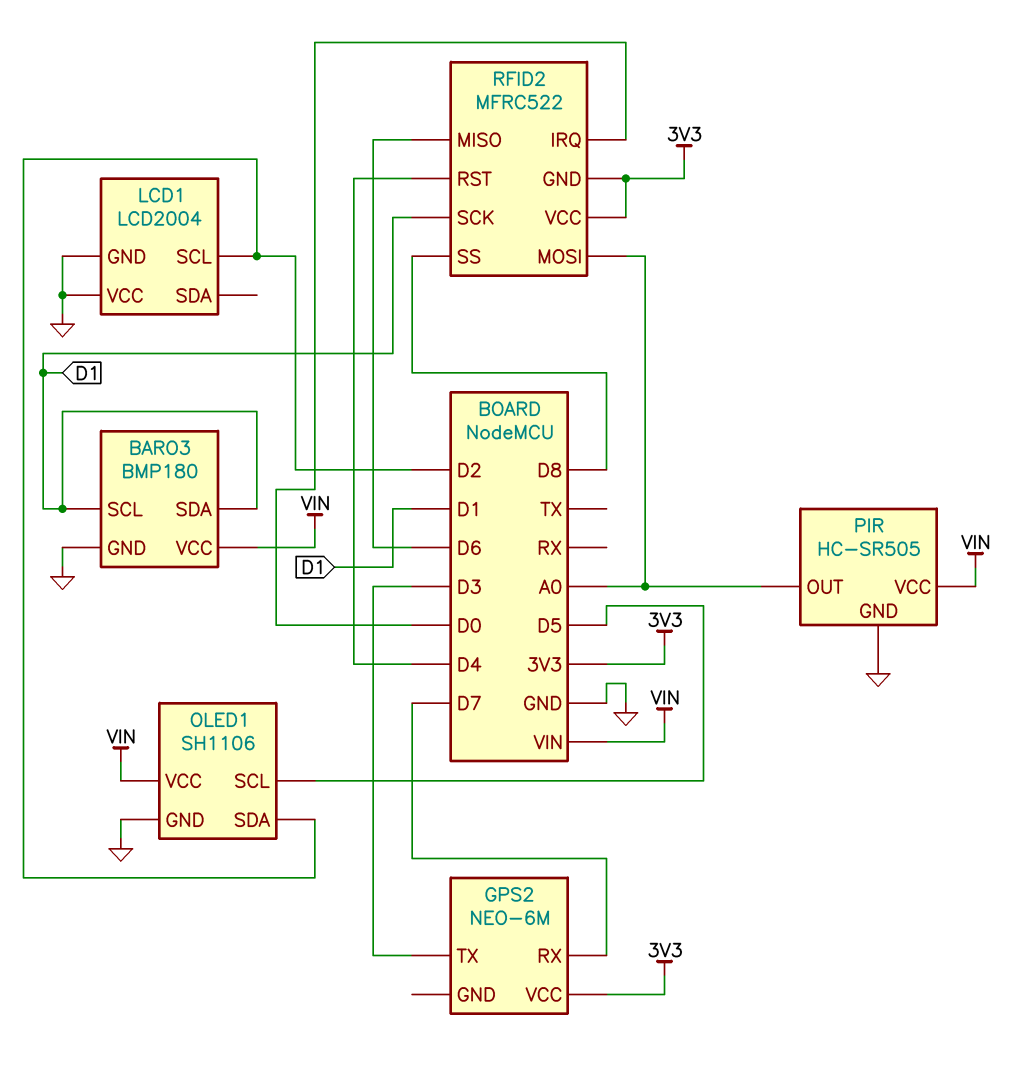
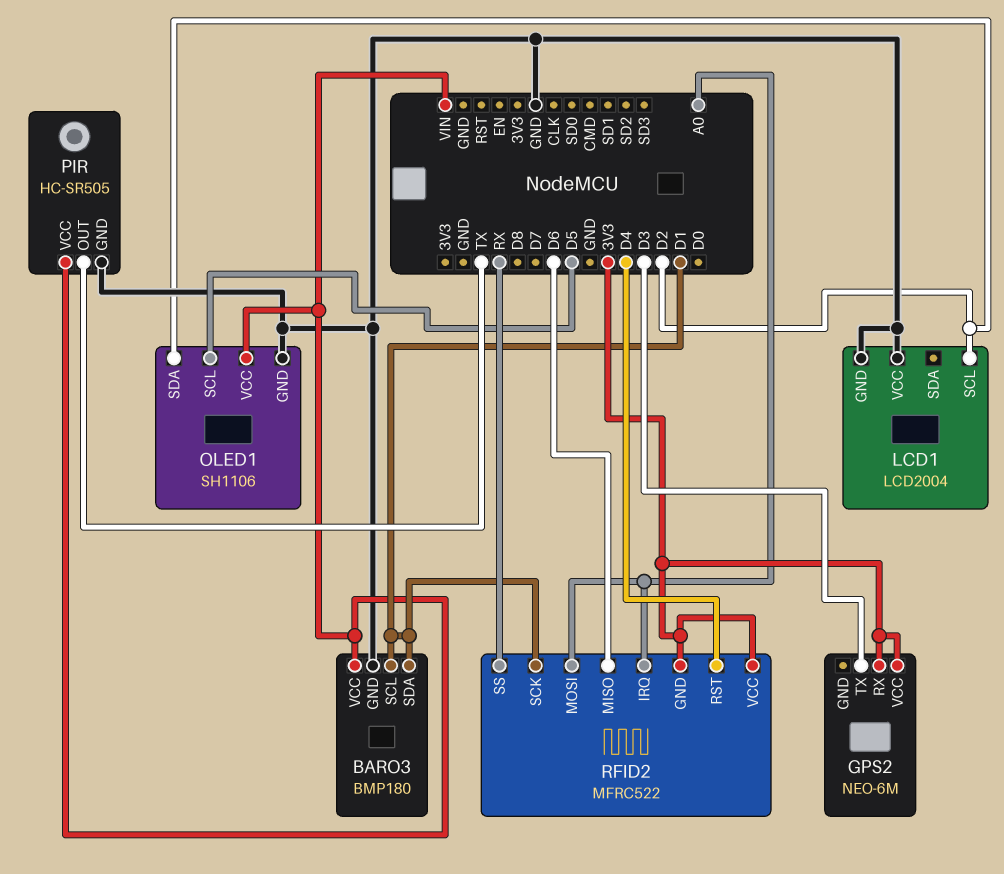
GPS2 pin RX: D7 -> 3V3
PIR pin OUT: A0 -> TX
RFID2 pin IRQ: D0 -> A0
RFID2 pin SS: D8 -> RX

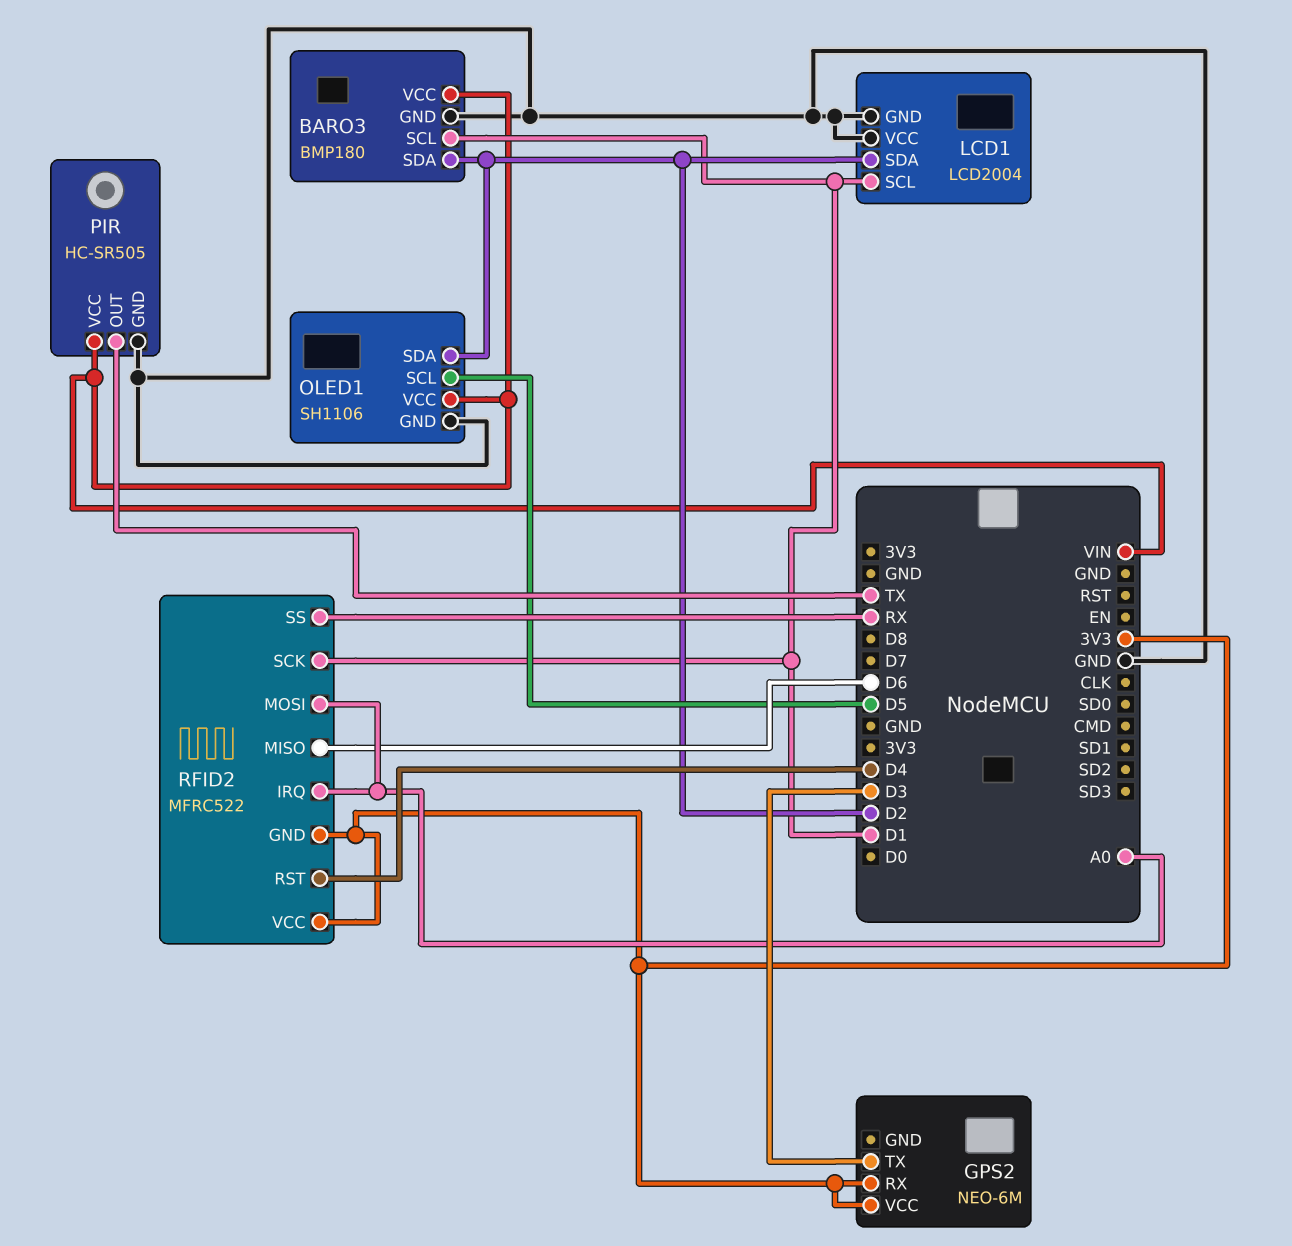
BARO3 pin SDA: D1 -> D2
LCD1 pin SCL: D2 -> D1
LCD1 pin SDA: none -> D2

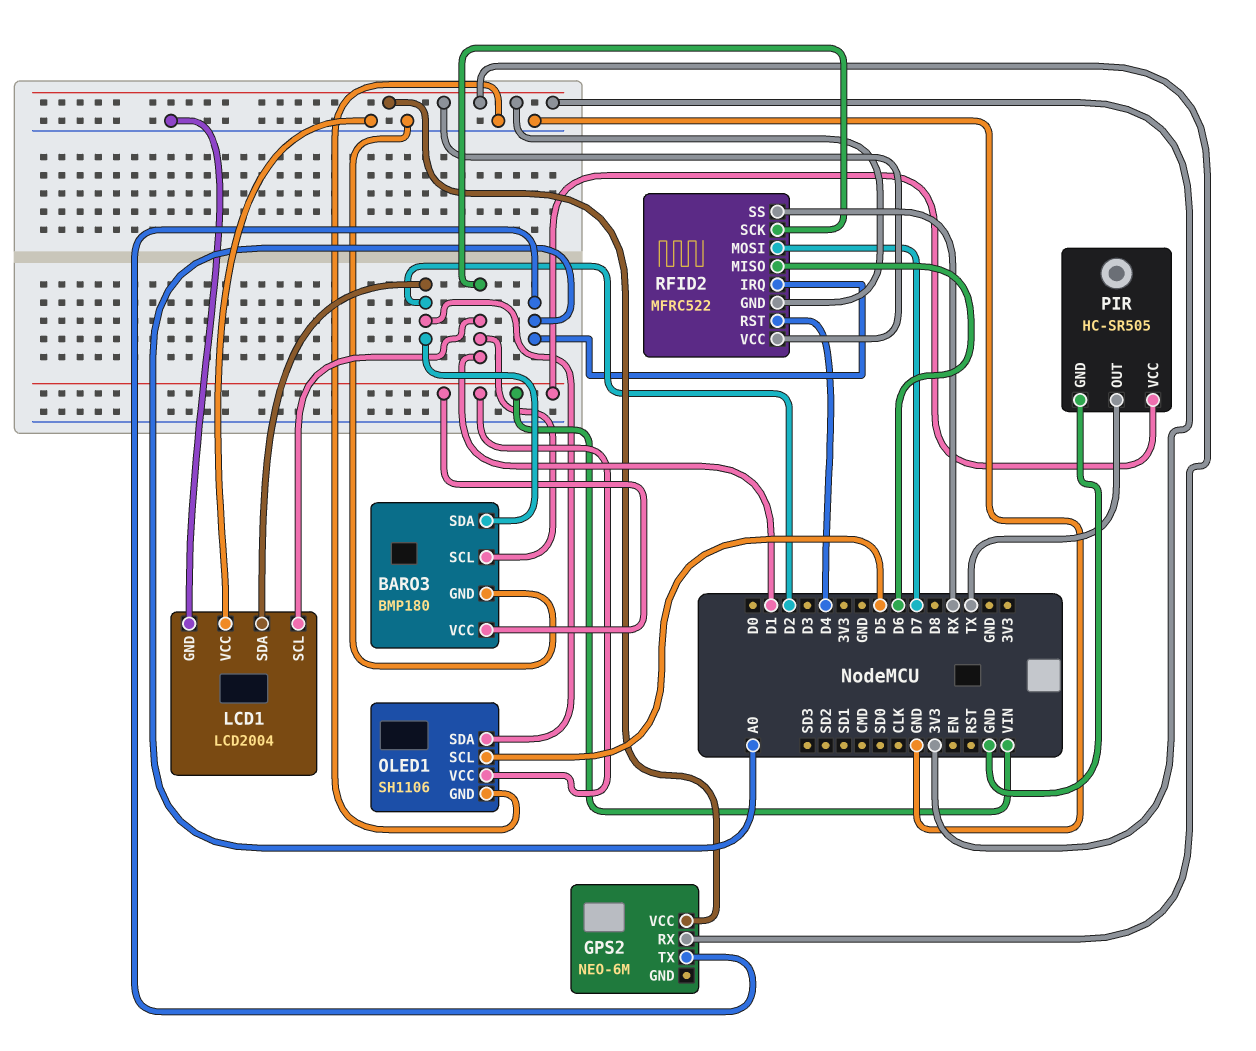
GPS2 pin TX: D3 -> A0
RFID2 pin MOSI: A0 -> D7

